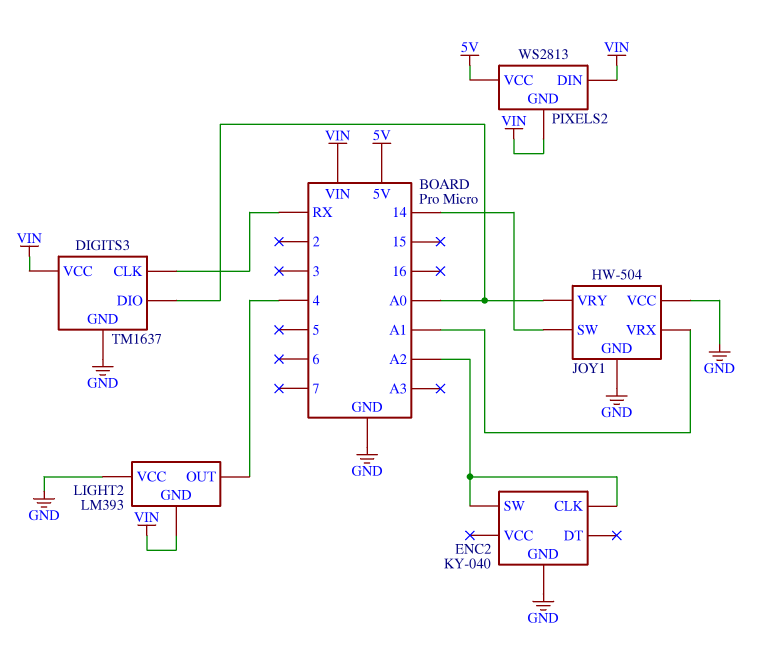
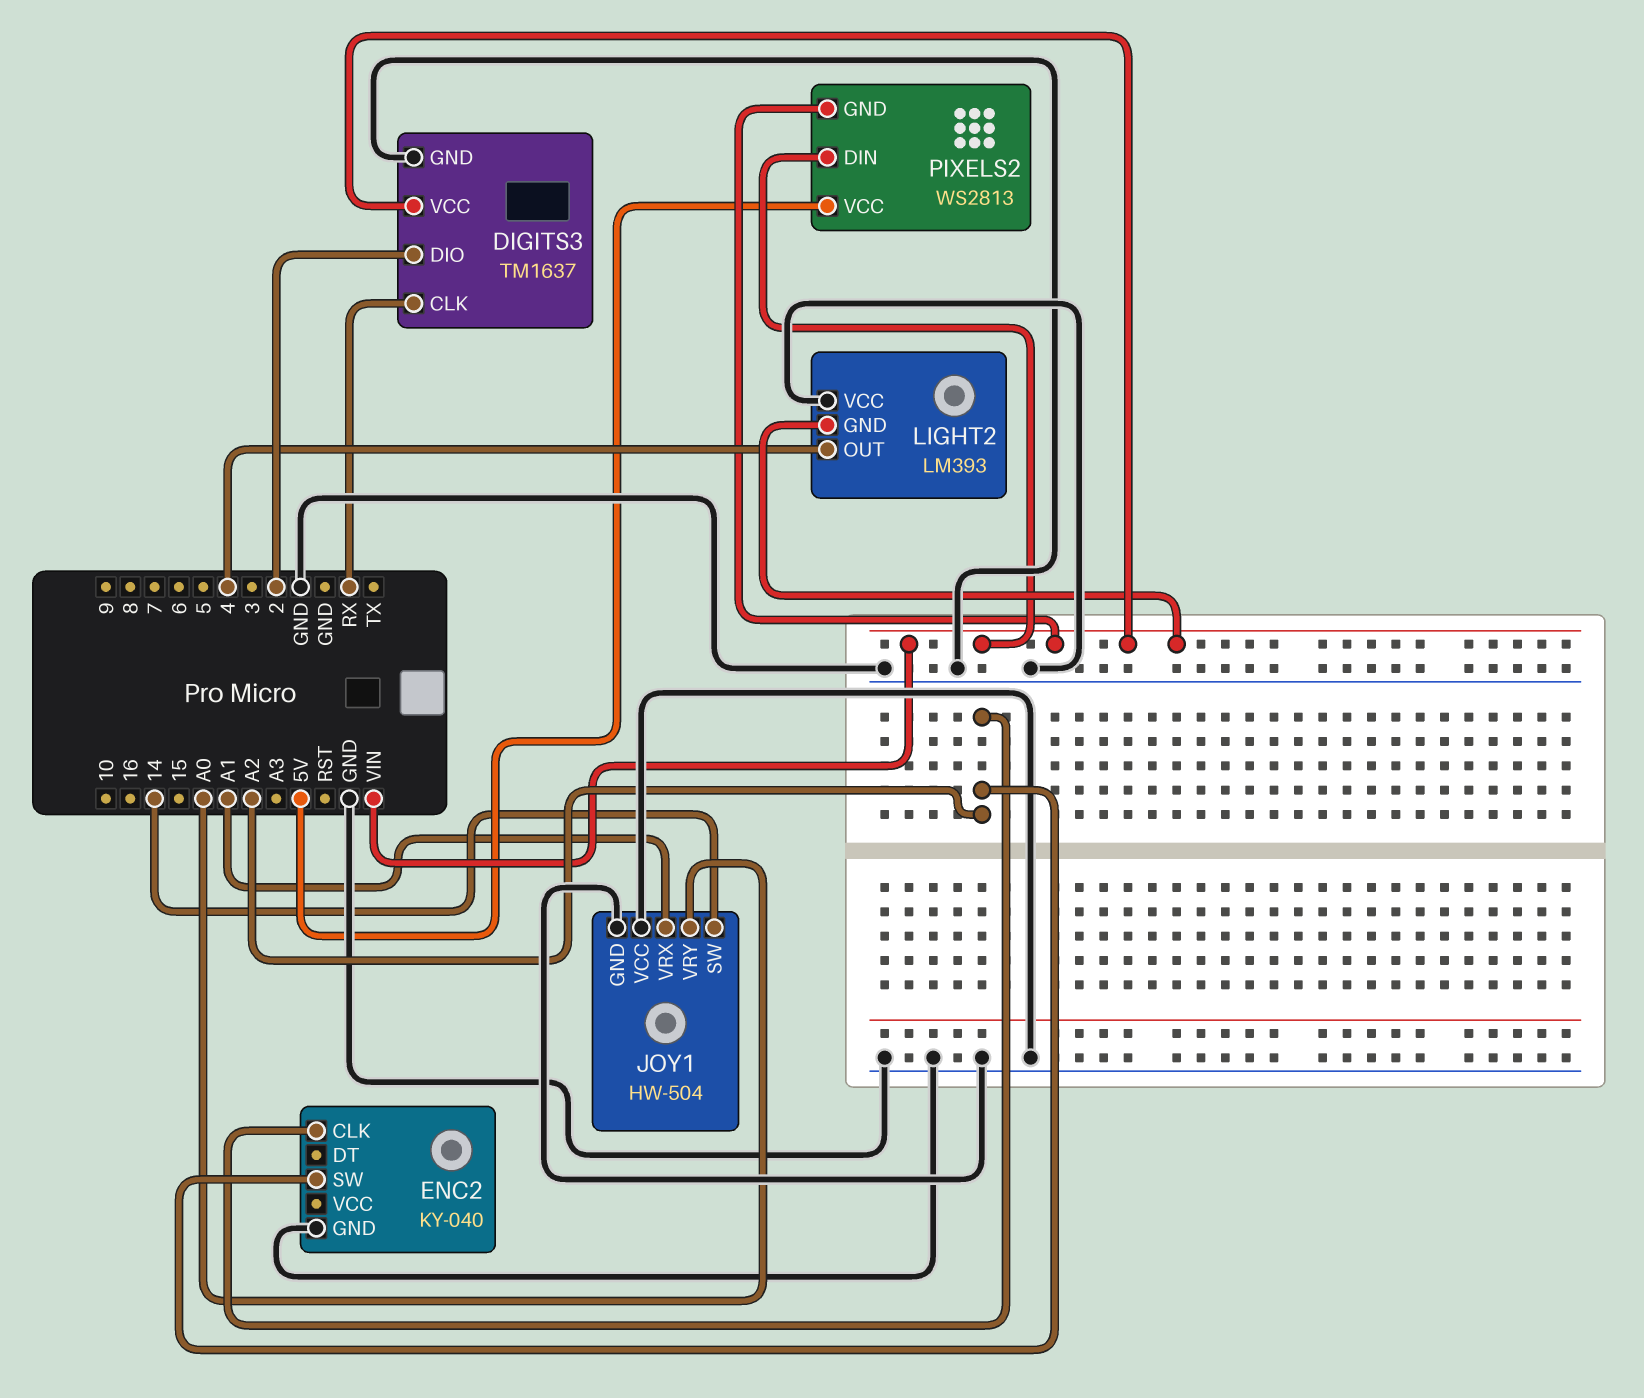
DIGITS3 pin DIO: A0 -> 2

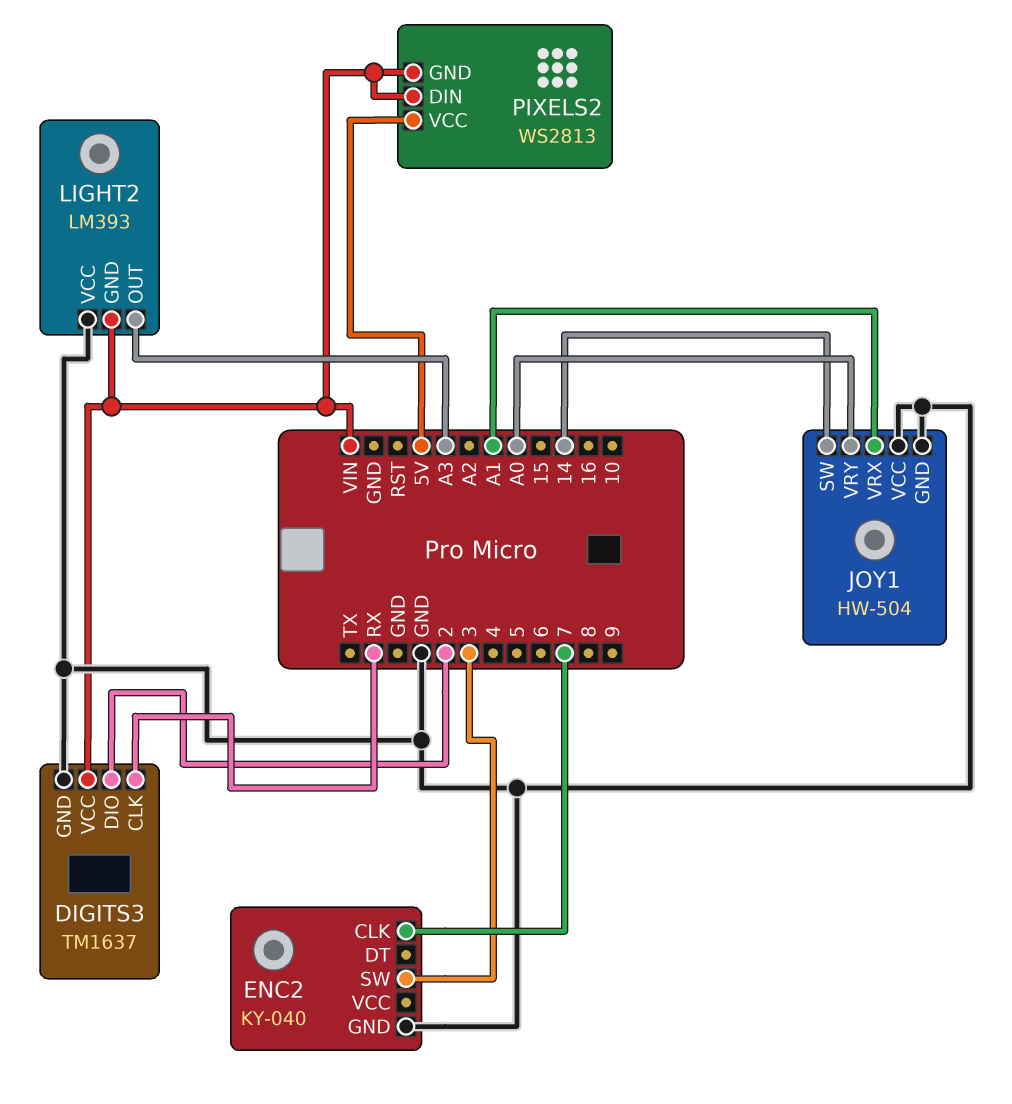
ENC2 pin CLK: A2 -> 7
ENC2 pin SW: A2 -> 3
LIGHT2 pin OUT: 4 -> A3

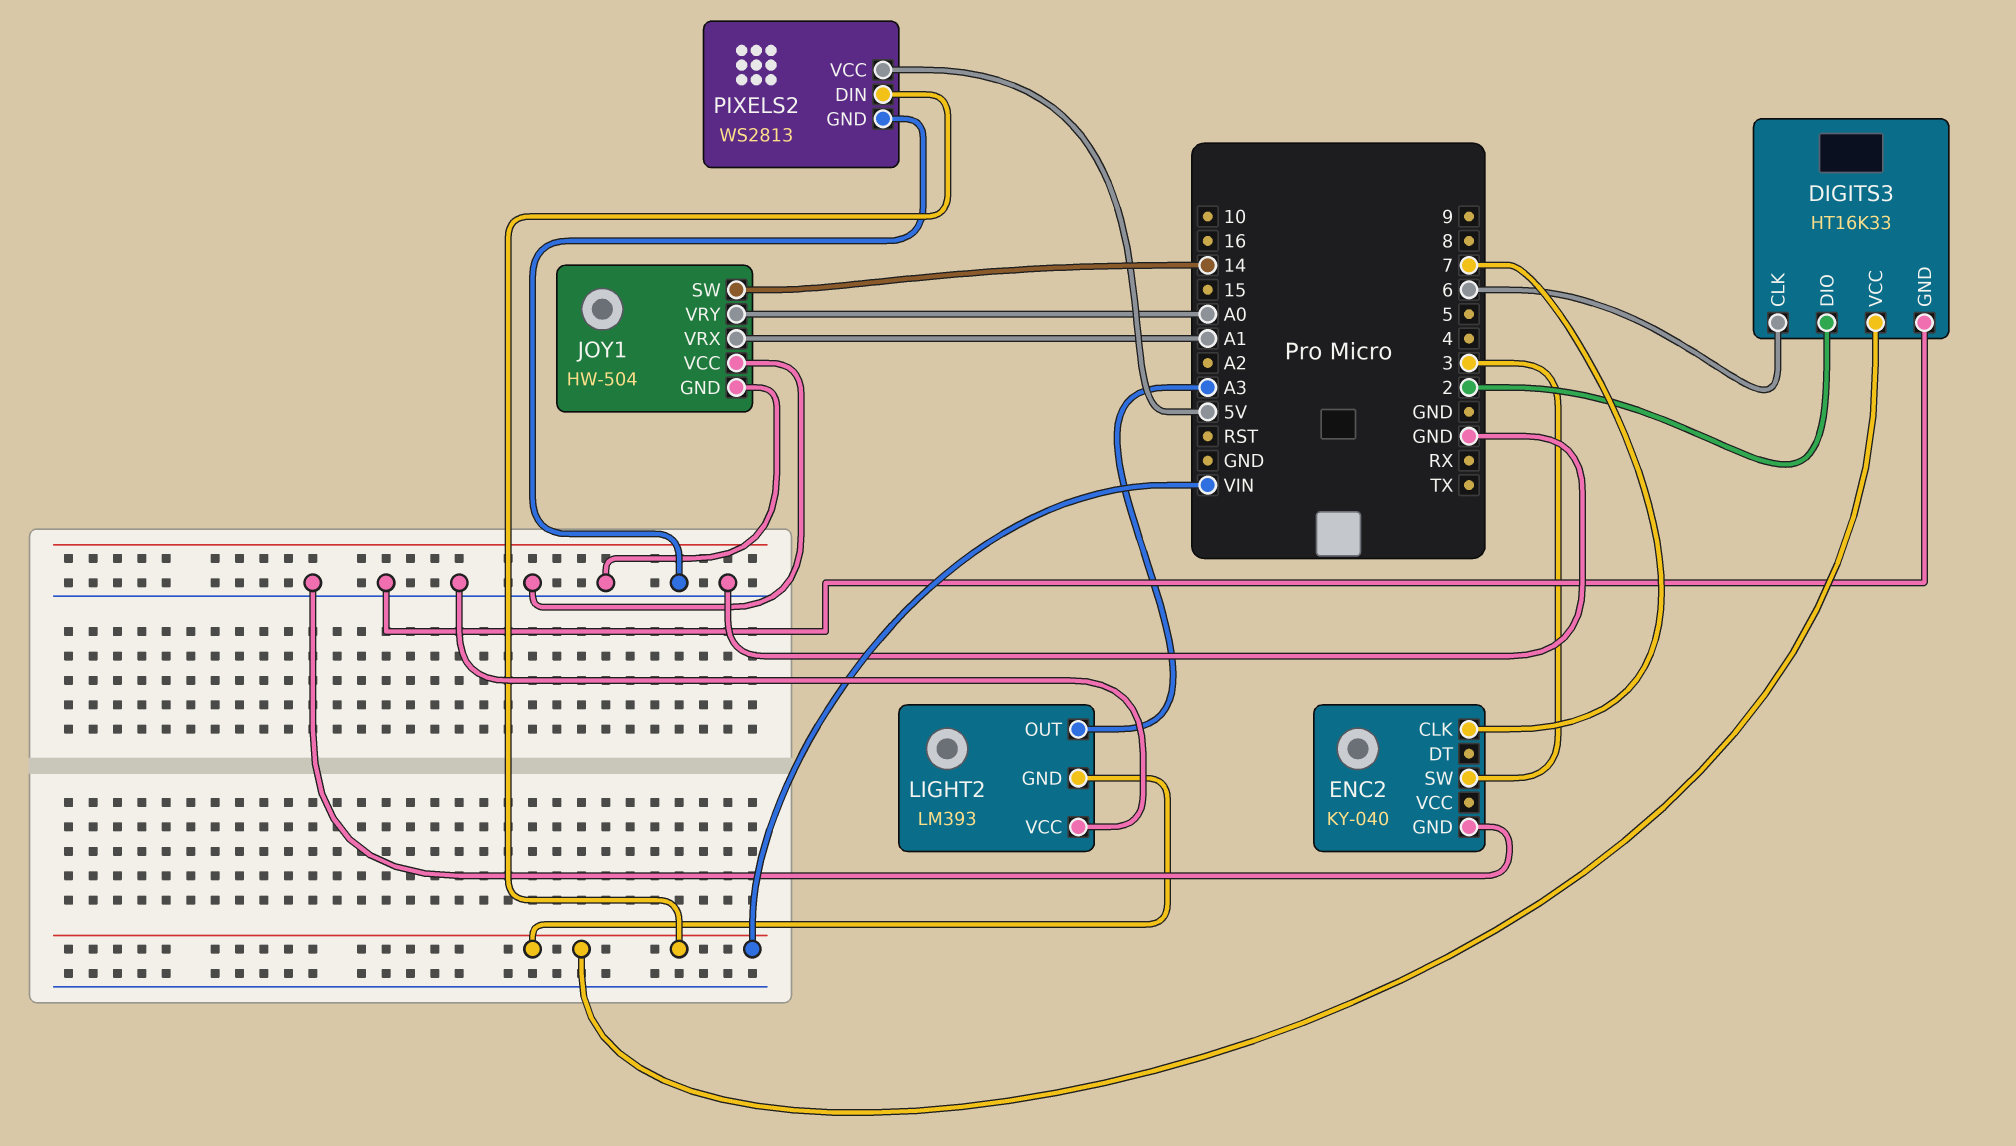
DIGITS3: TM1637 -> HT16K33
DIGITS3 pin CLK: RX -> 6
PIXELS2 pin GND: VIN -> GND

